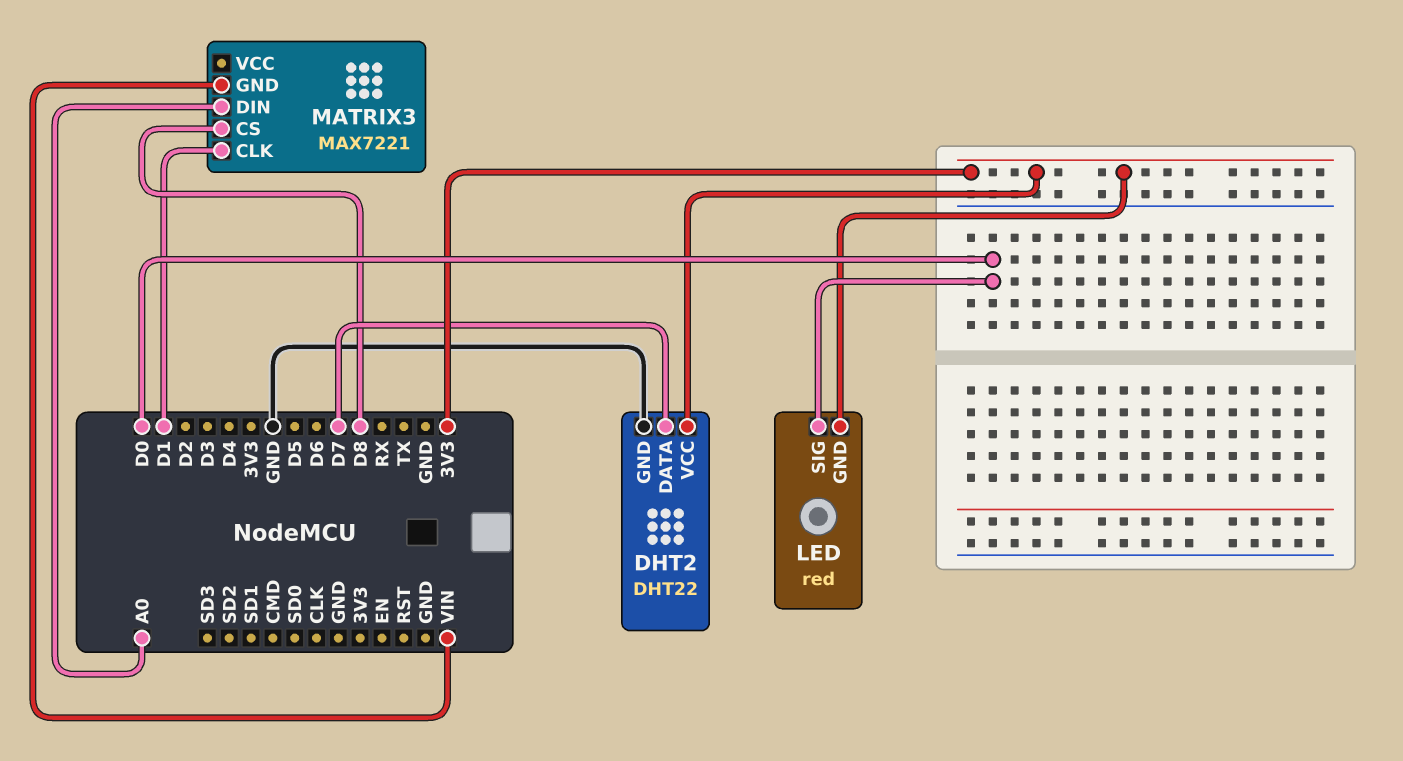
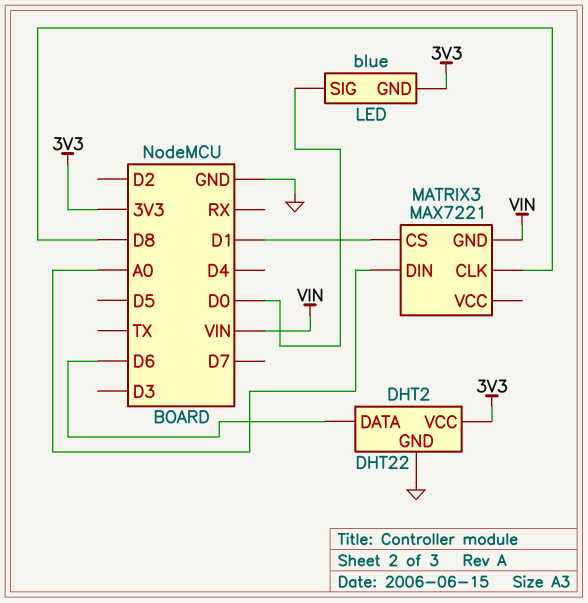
DHT2 pin DATA: D7 -> D6
LED: red -> blue
MATRIX3 pin CLK: D1 -> D8
MATRIX3 pin CS: D8 -> D1

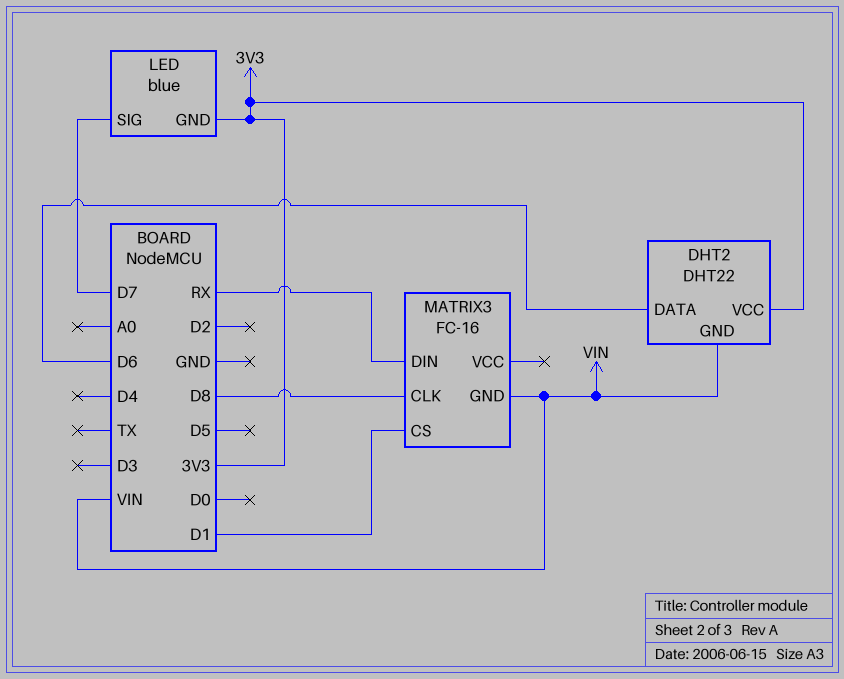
DHT2 pin GND: GND -> VIN
LED pin SIG: D0 -> D7
MATRIX3: MAX7221 -> FC-16
MATRIX3 pin DIN: A0 -> RX

